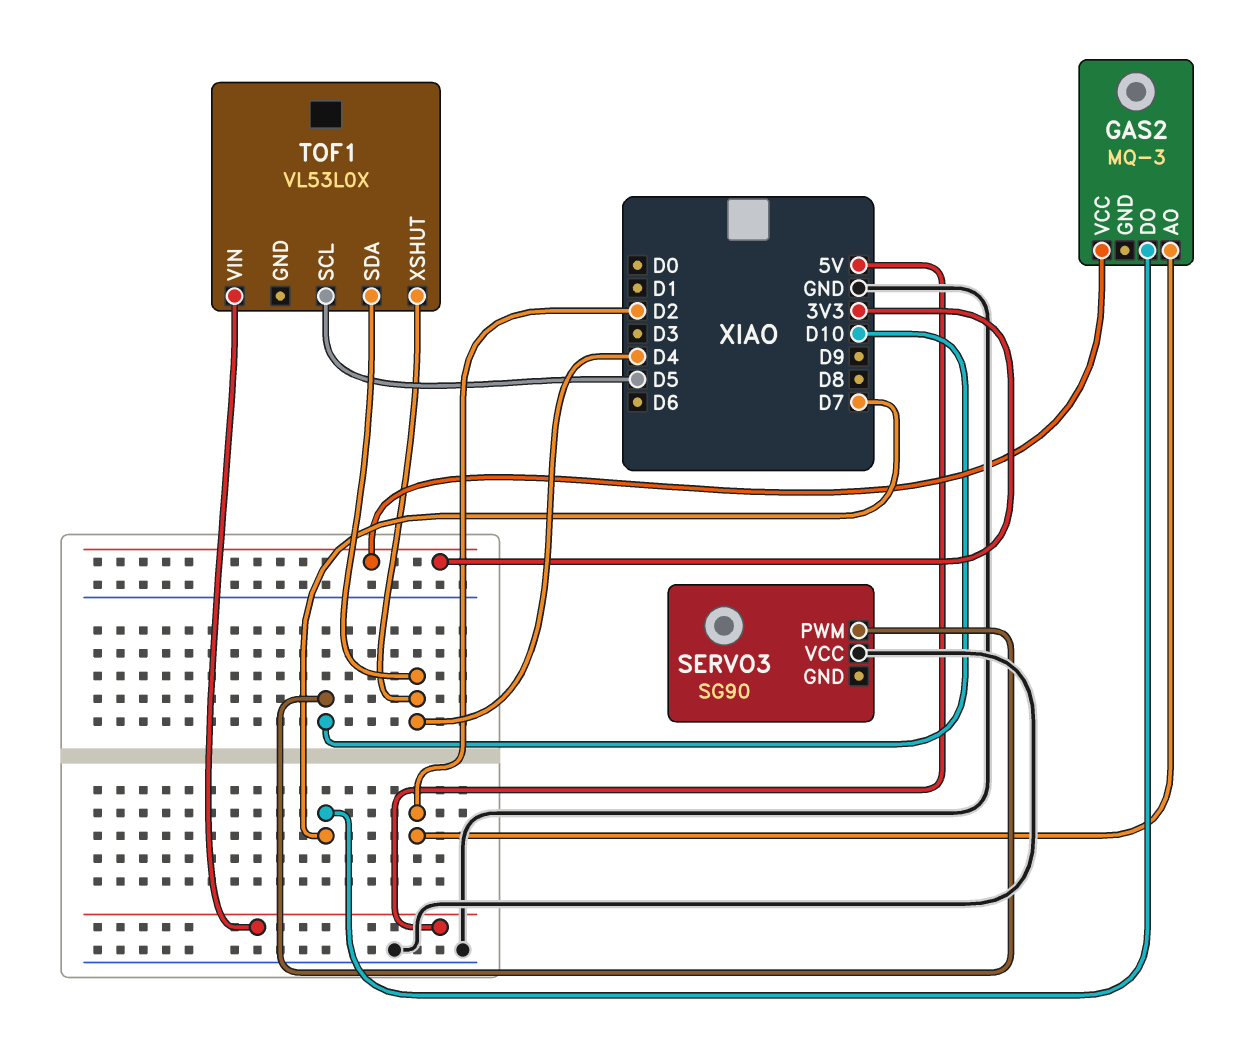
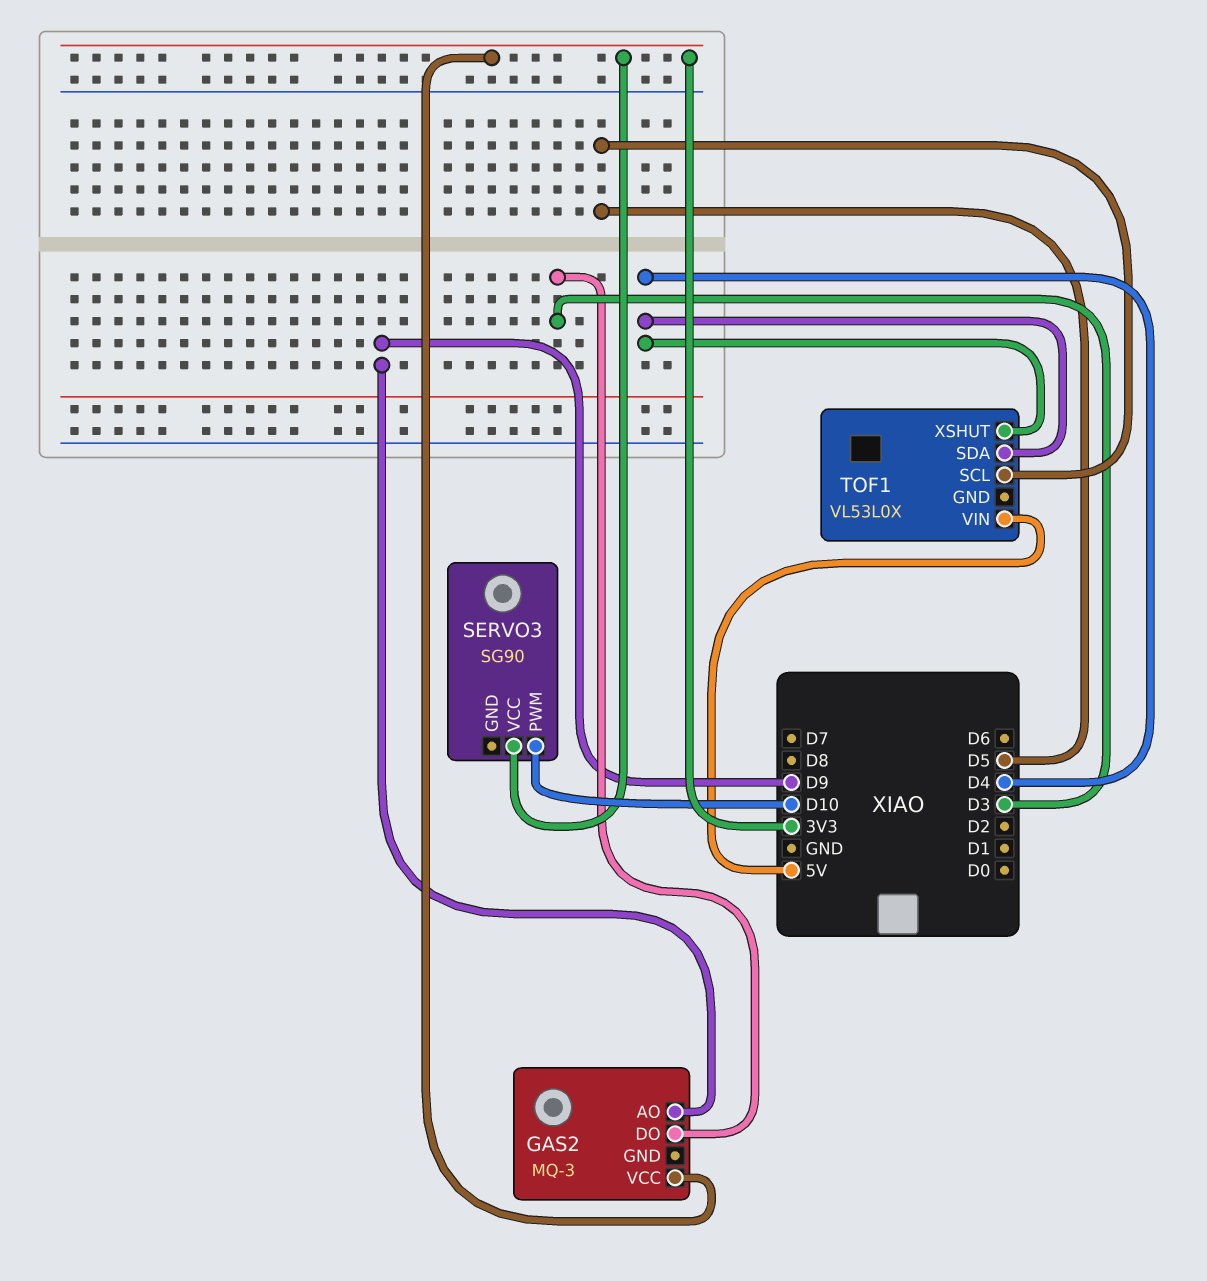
GAS2 pin AO: D2 -> D9
GAS2 pin DO: D7 -> D3
SERVO3 pin VCC: GND -> 3V3

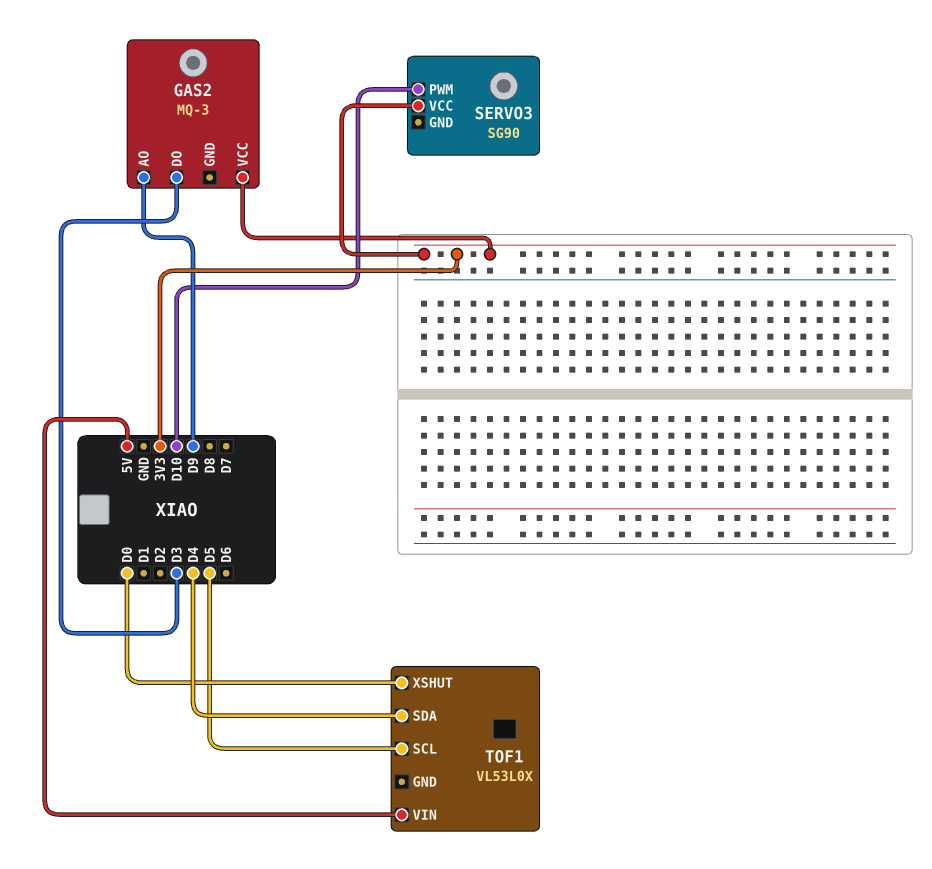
TOF1 pin XSHUT: D4 -> D0

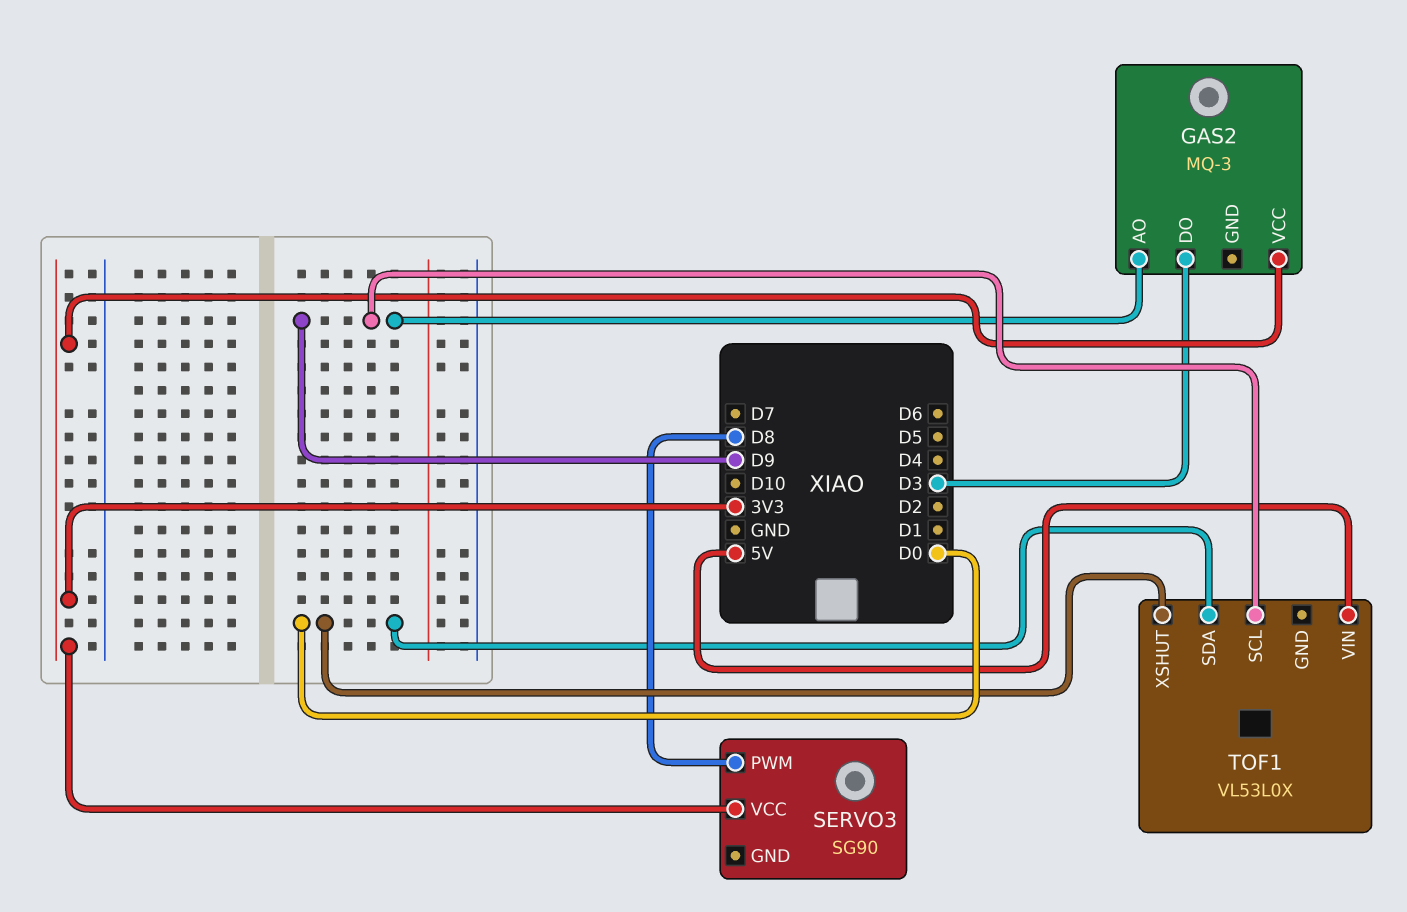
SERVO3 pin PWM: D10 -> D8
TOF1 pin SCL: D5 -> D9
TOF1 pin SDA: D4 -> D0

